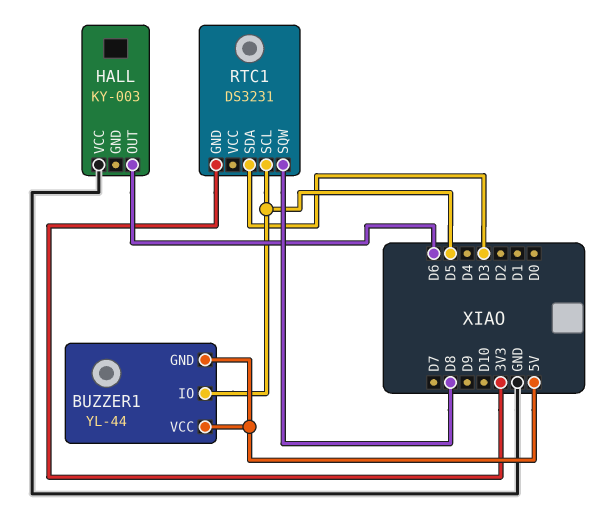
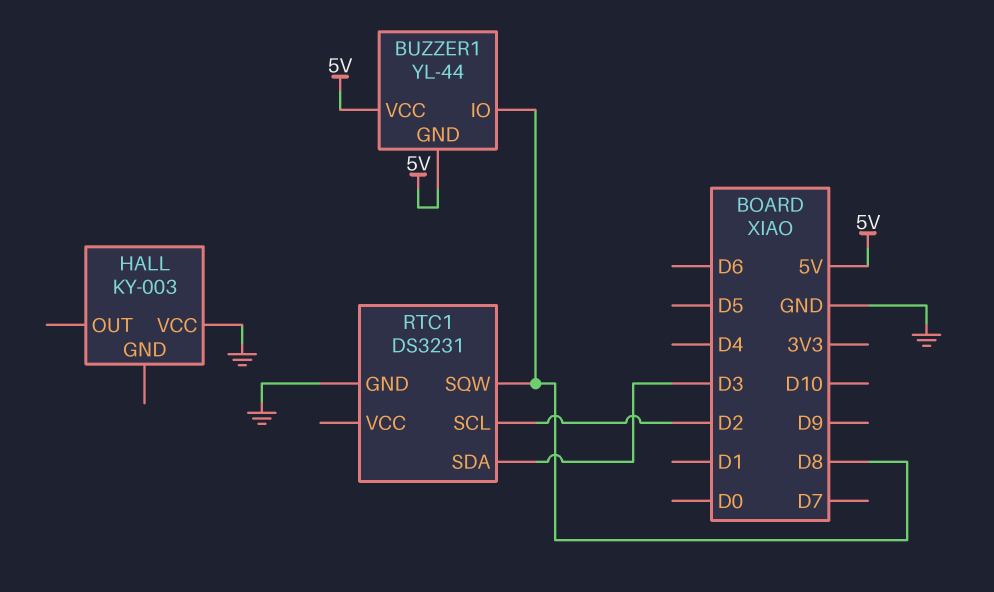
BUZZER1 pin IO: D5 -> D8
HALL pin OUT: D6 -> none
RTC1 pin GND: 3V3 -> GND
RTC1 pin SCL: D5 -> D2

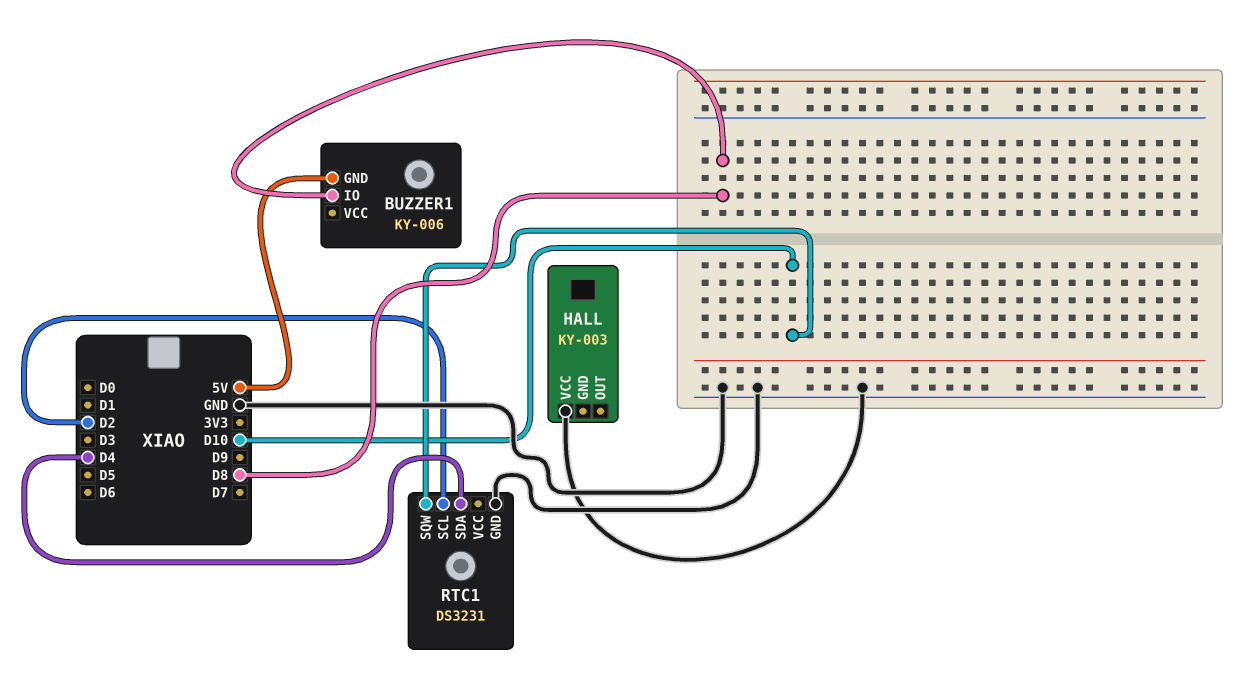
BUZZER1: YL-44 -> KY-006
BUZZER1 pin VCC: 5V -> none
RTC1 pin SDA: D3 -> D4
RTC1 pin SQW: D8 -> D10

